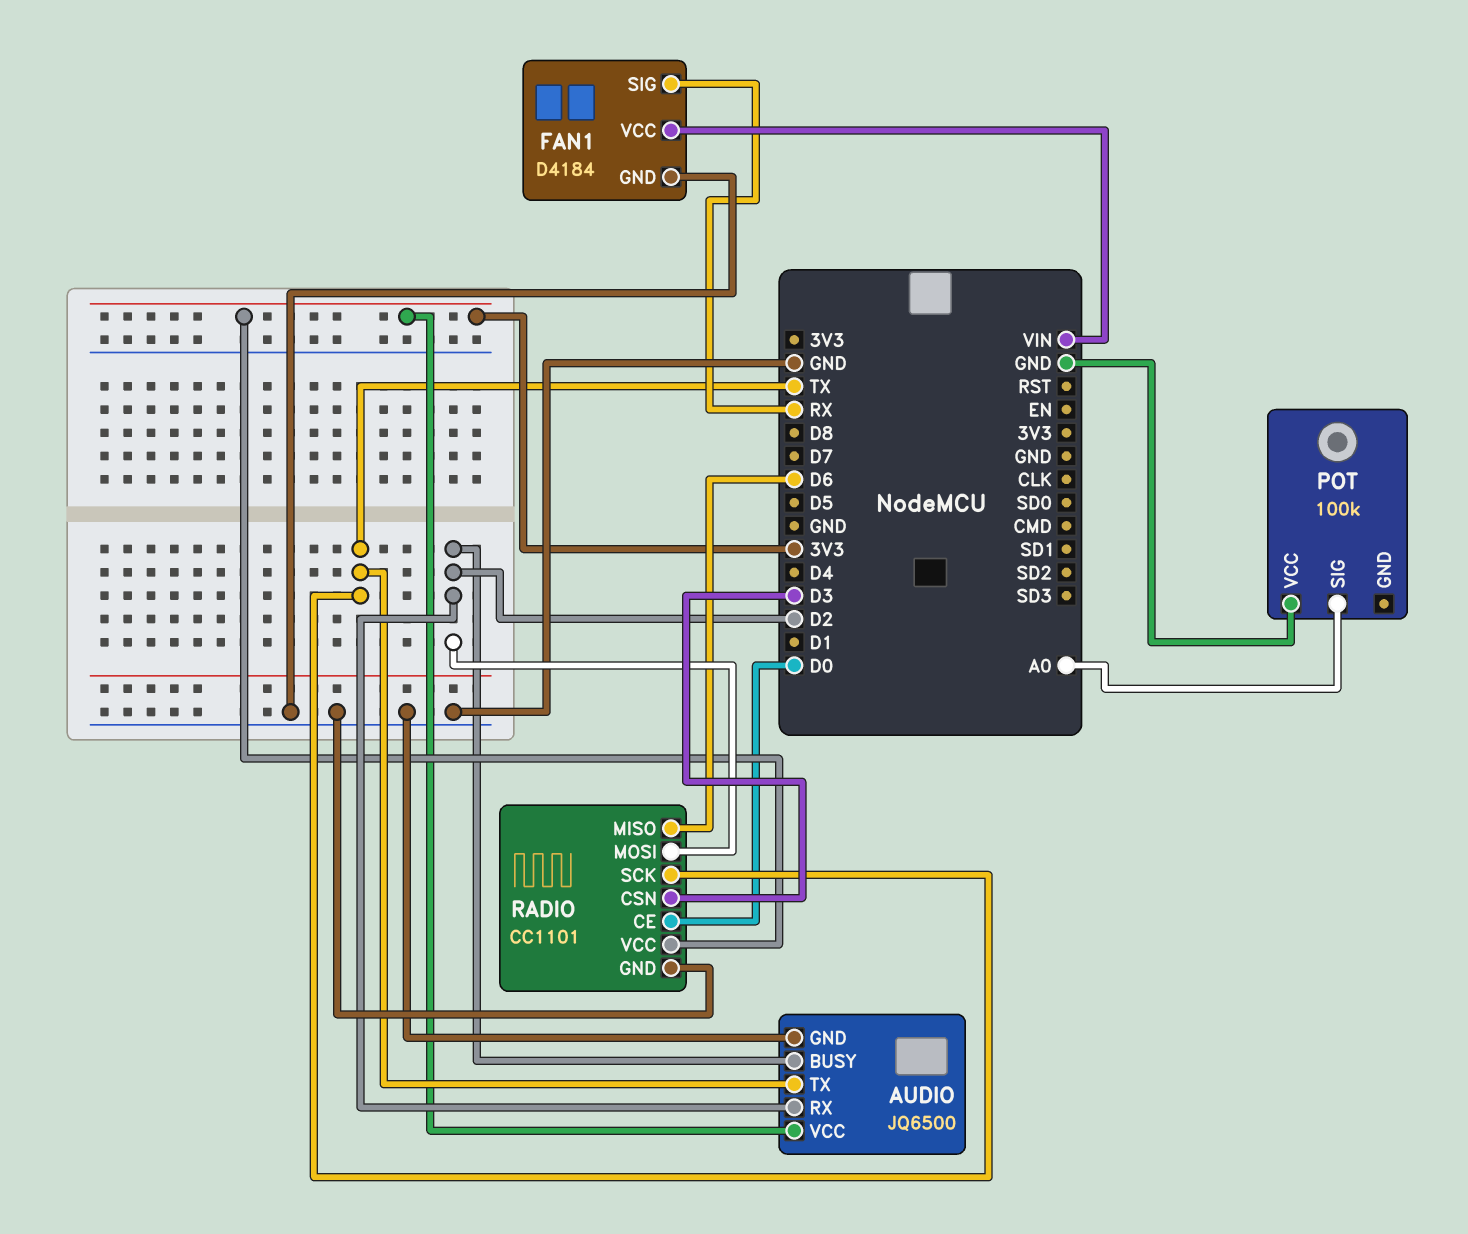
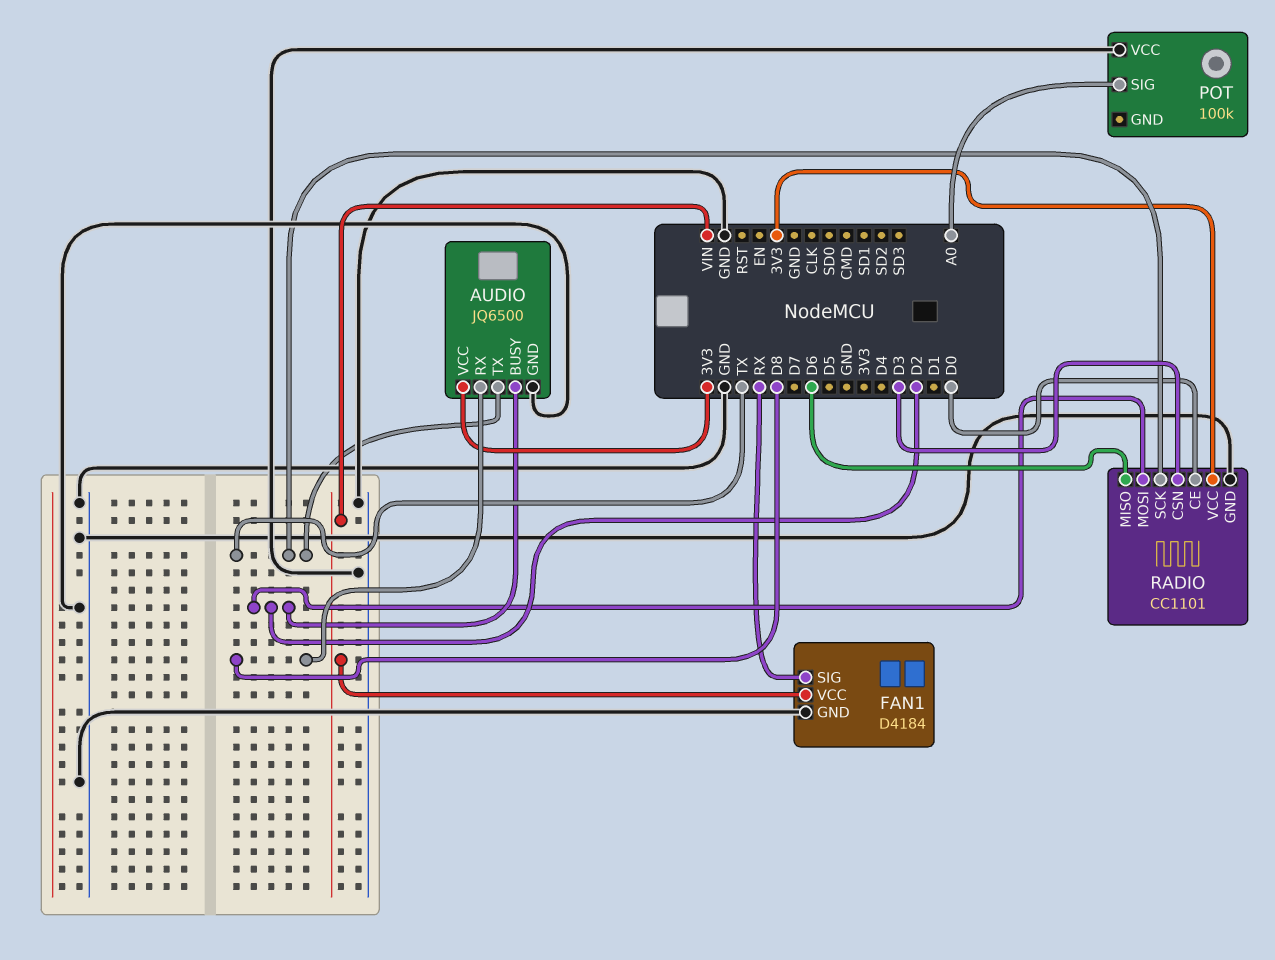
AUDIO pin RX: D2 -> D8

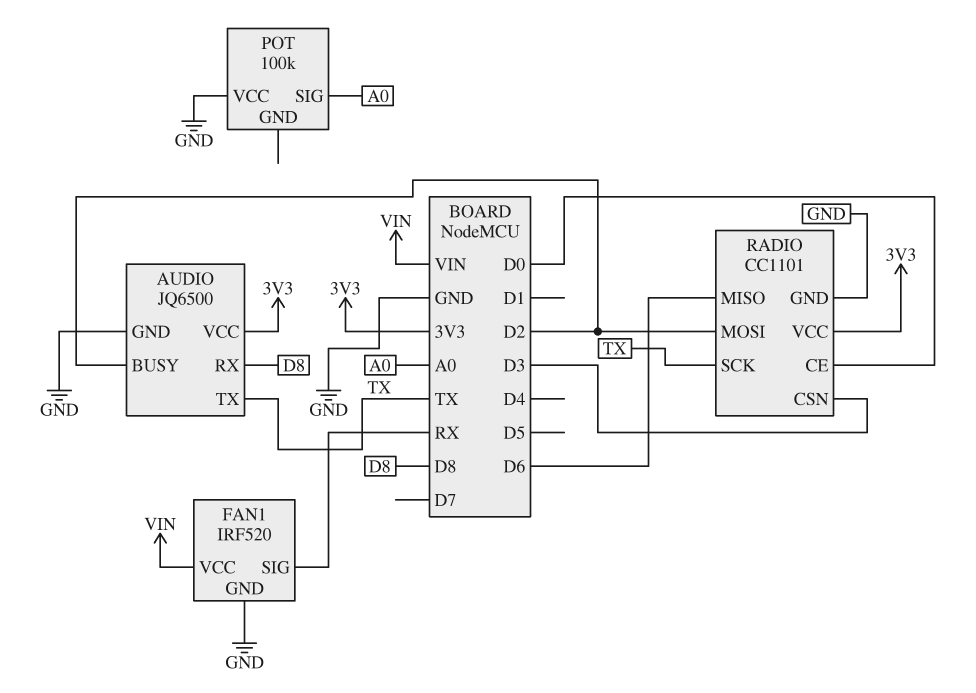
FAN1: D4184 -> IRF520

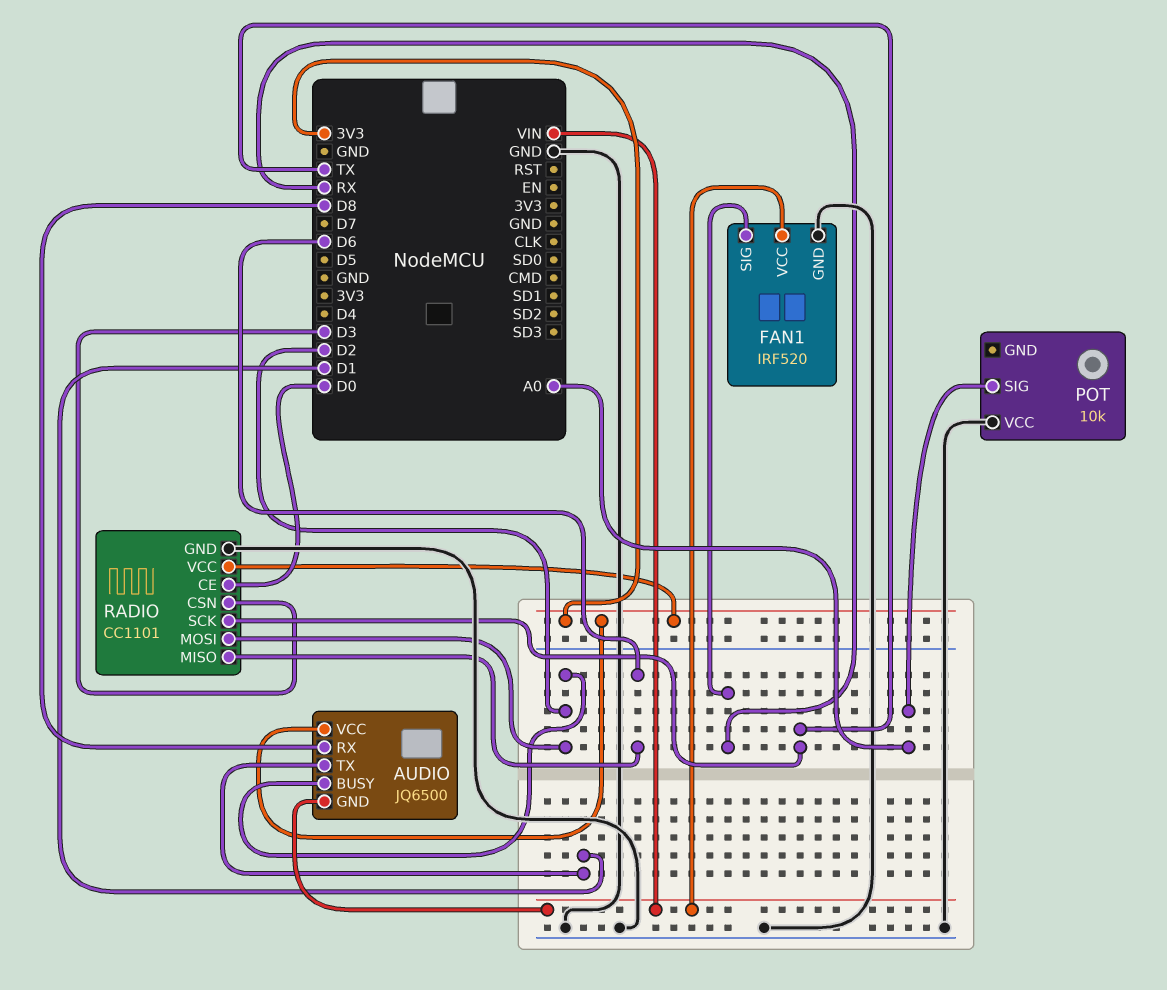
AUDIO pin GND: GND -> VIN
AUDIO pin TX: TX -> D1
POT: 100k -> 10k

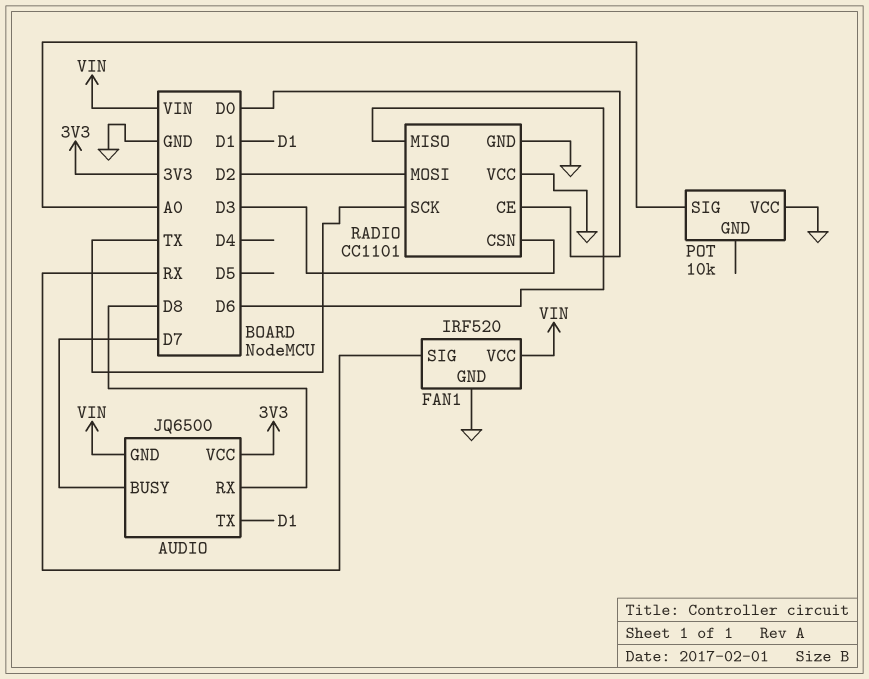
AUDIO pin BUSY: D2 -> D7
RADIO pin VCC: 3V3 -> GND

